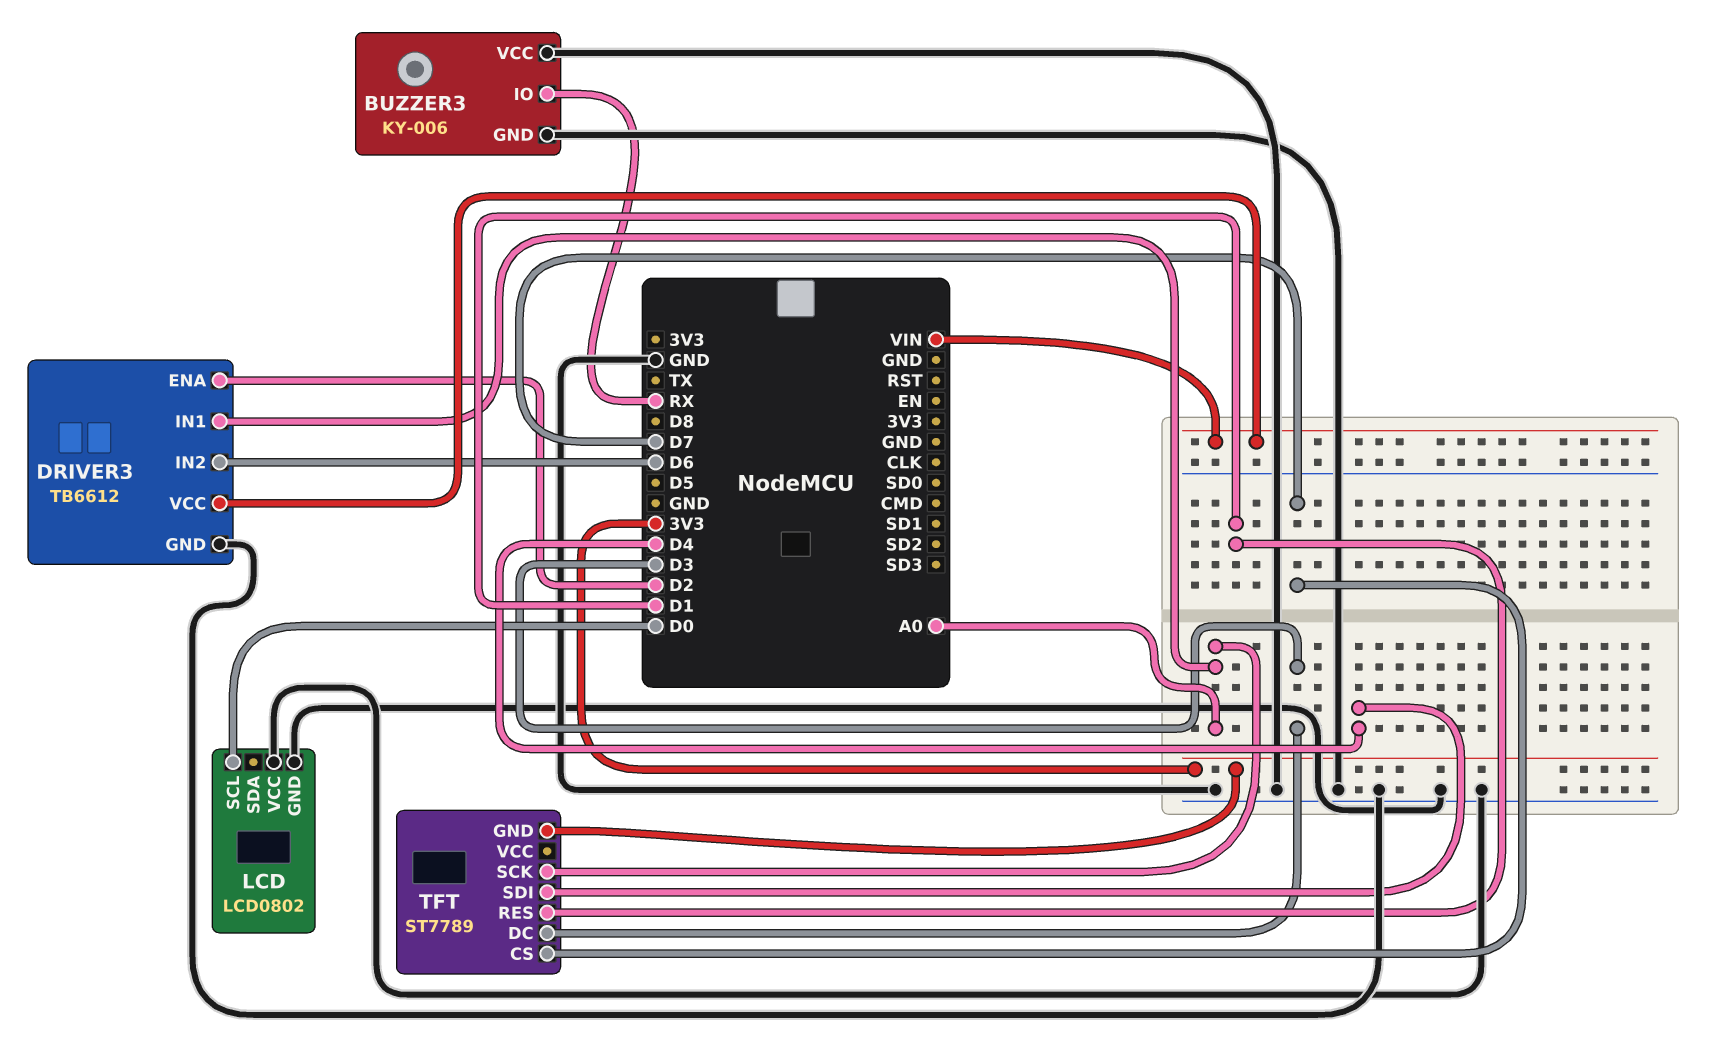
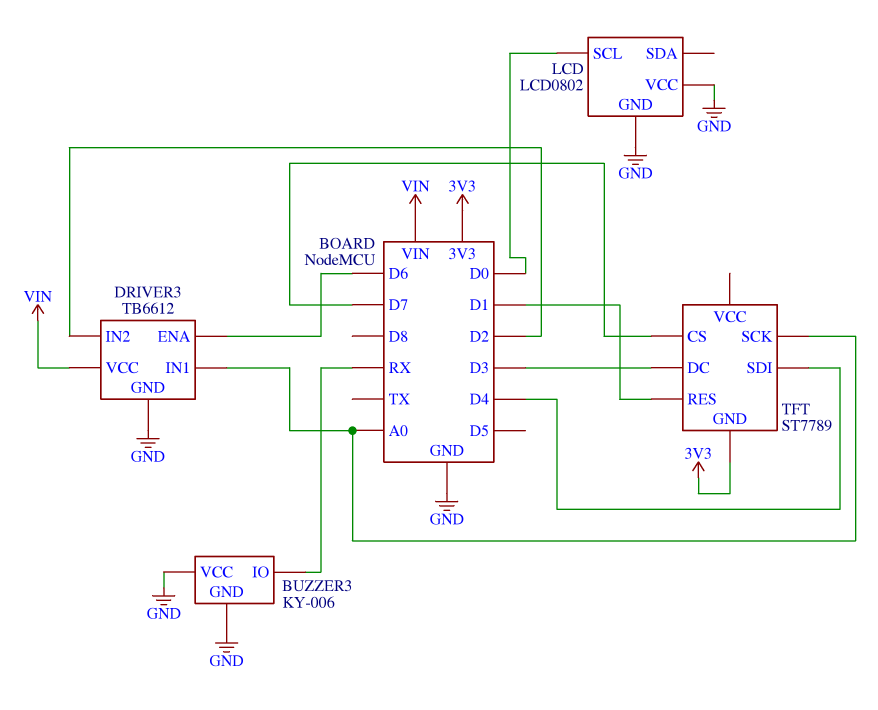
DRIVER3 pin ENA: D2 -> D6
DRIVER3 pin IN2: D6 -> D2

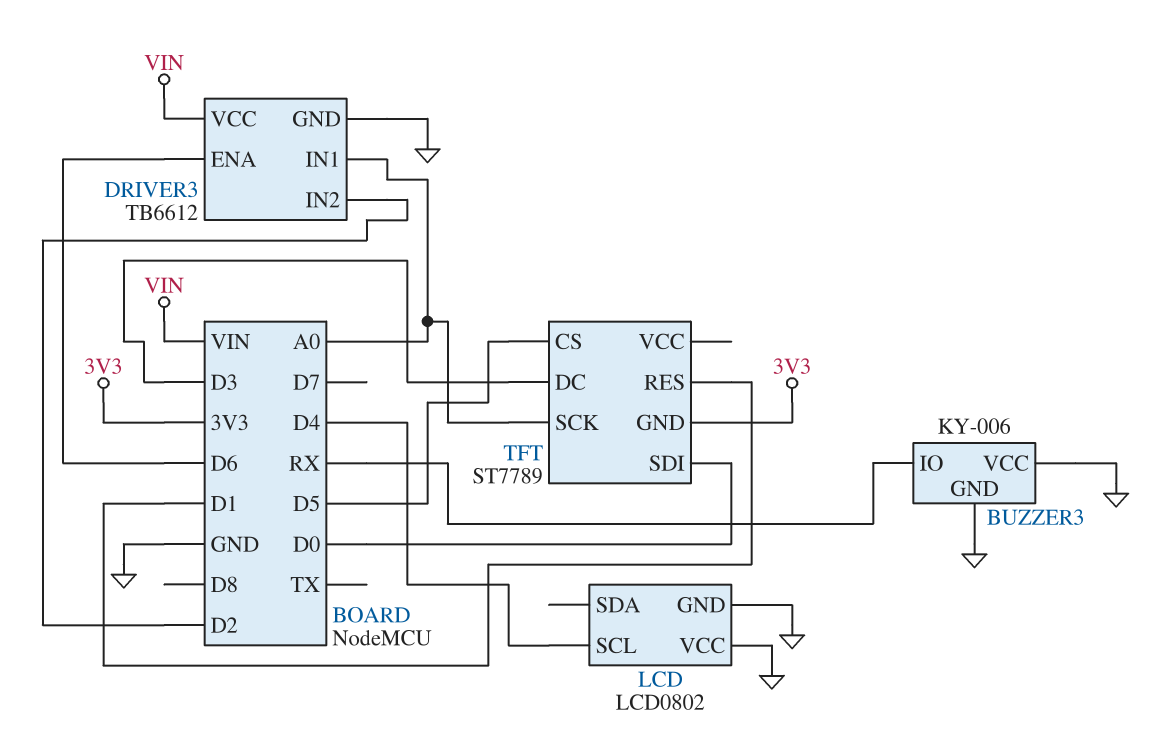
LCD pin SCL: D0 -> D4
TFT pin CS: D7 -> D5
TFT pin SDI: D4 -> D0

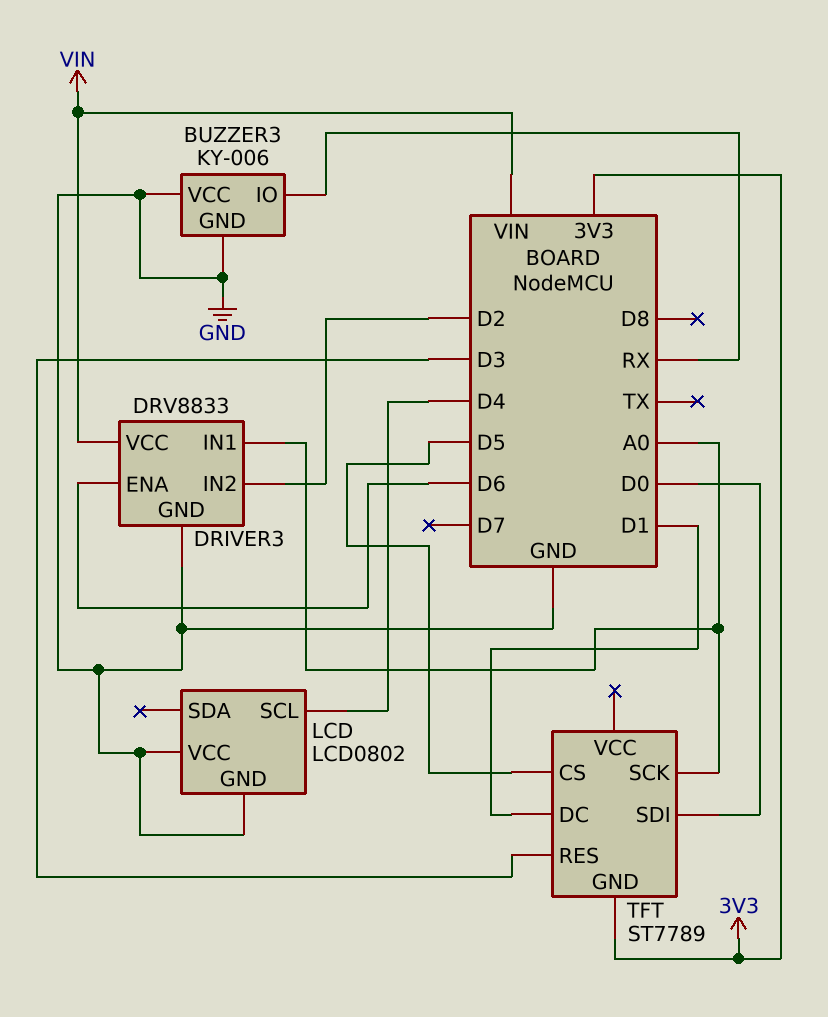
DRIVER3: TB6612 -> DRV8833
TFT pin DC: D3 -> D1
TFT pin RES: D1 -> D3

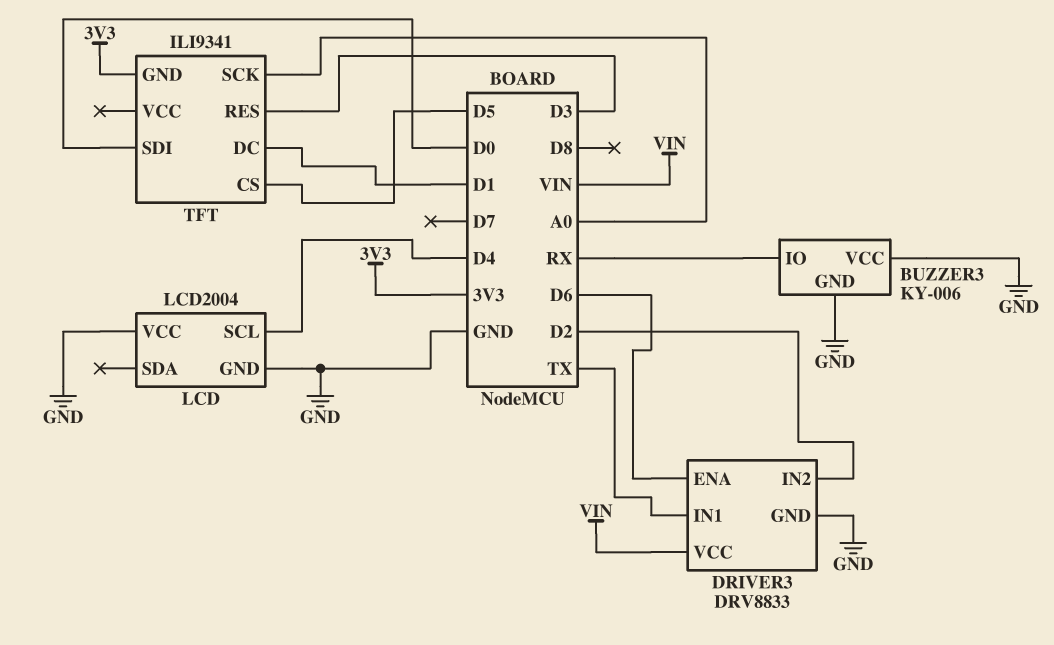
DRIVER3 pin IN1: A0 -> TX
LCD: LCD0802 -> LCD2004
TFT: ST7789 -> ILI9341

